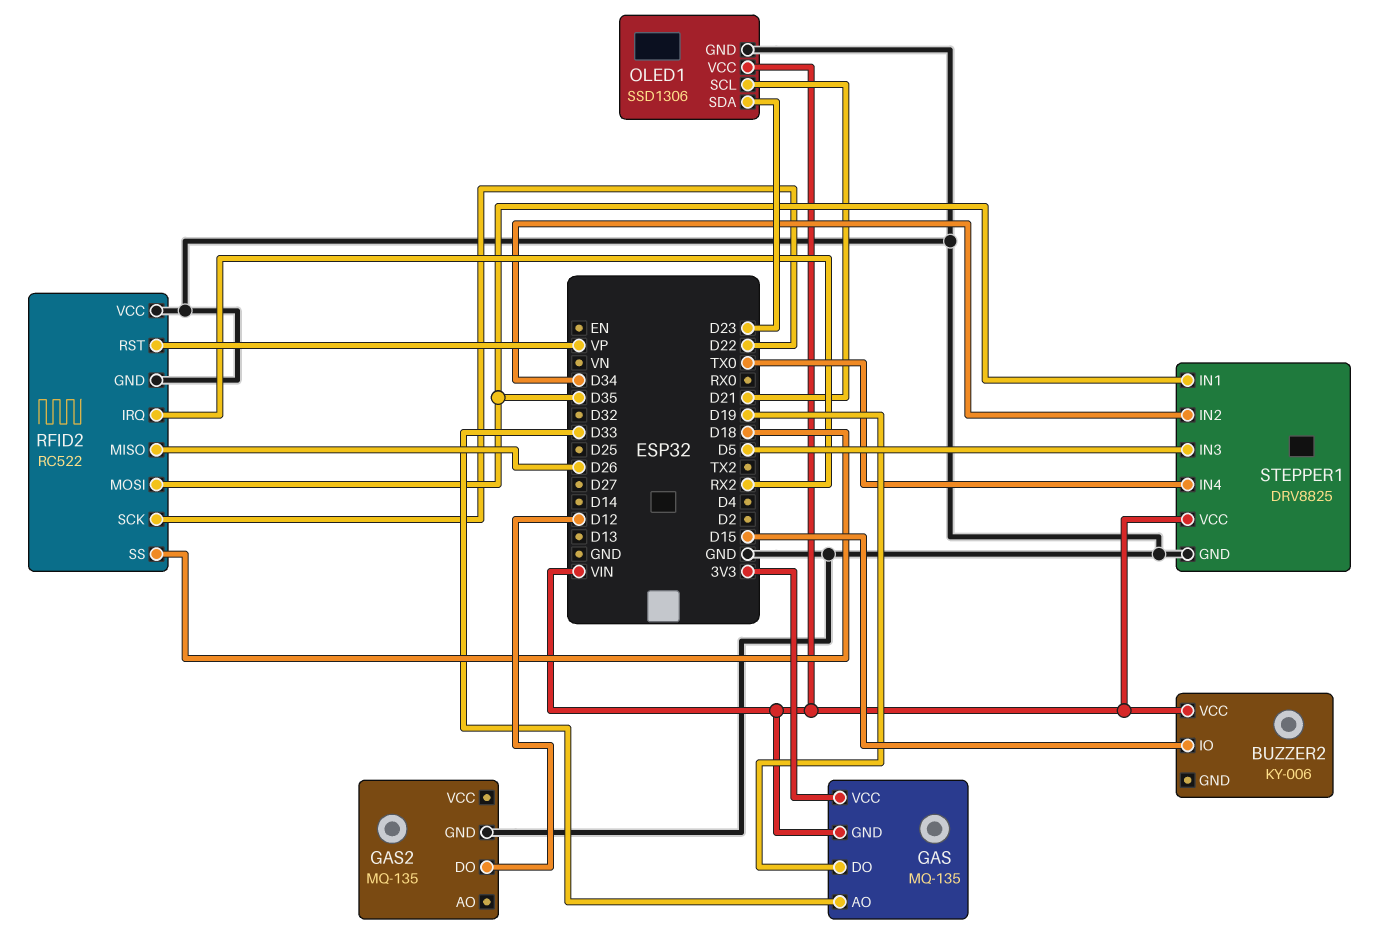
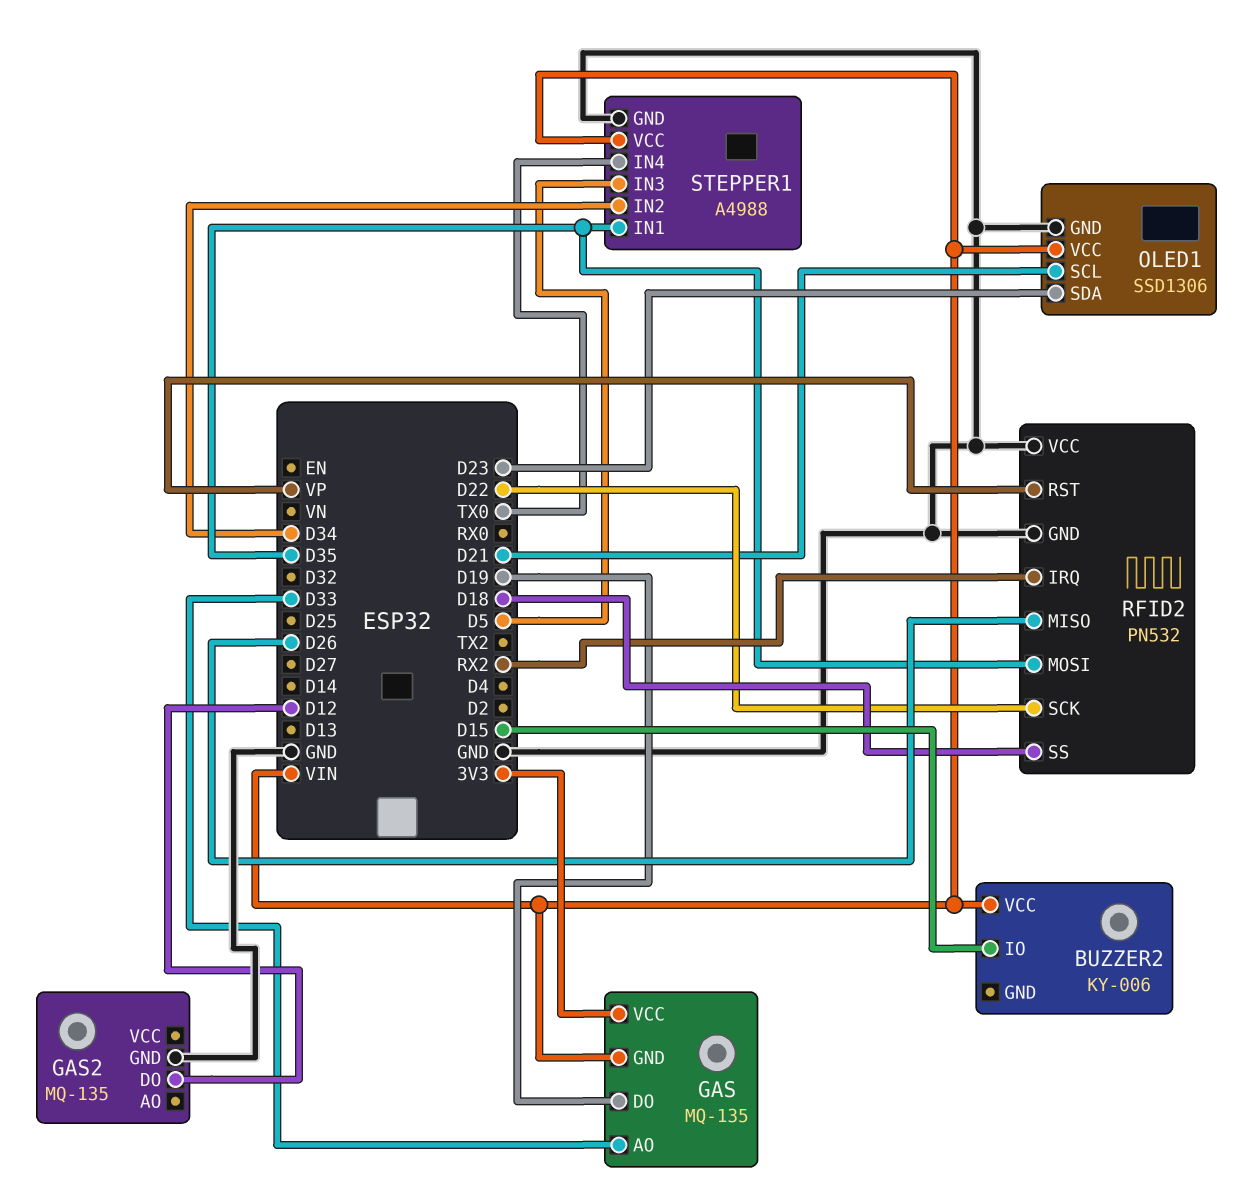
RFID2: RC522 -> PN532
STEPPER1: DRV8825 -> A4988

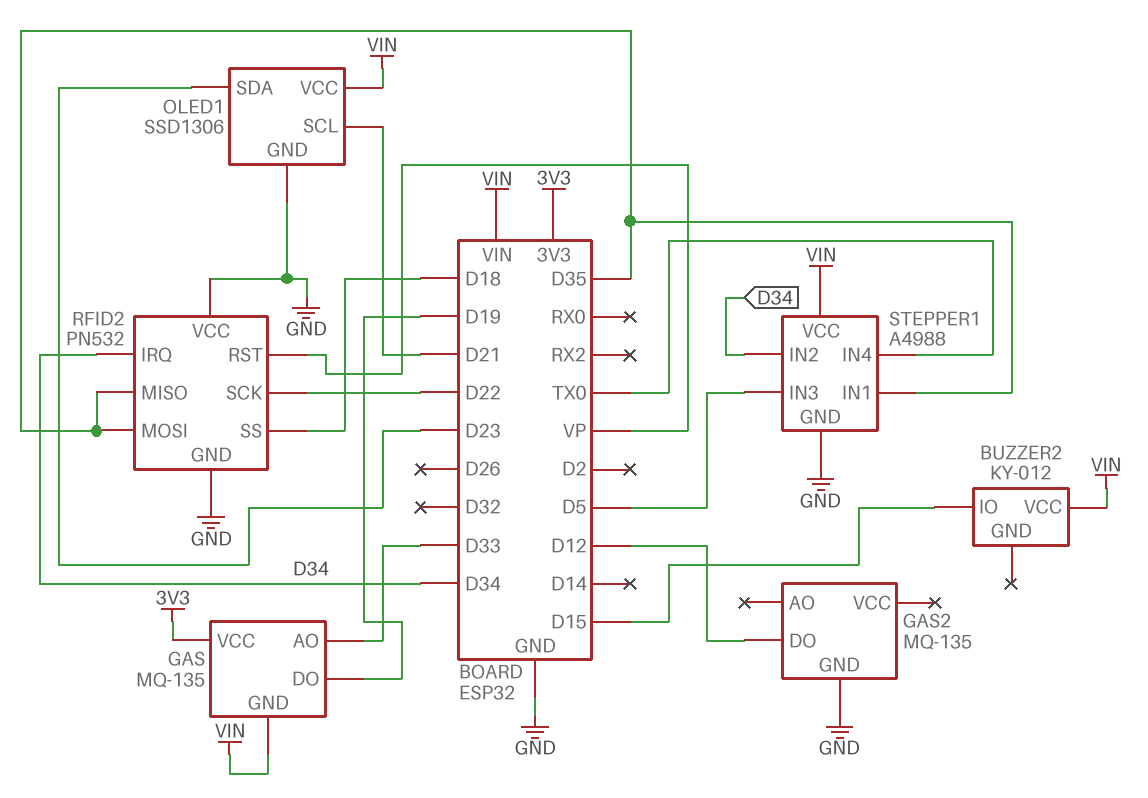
BUZZER2: KY-006 -> KY-012
RFID2 pin IRQ: RX2 -> D34
RFID2 pin MISO: D26 -> D35

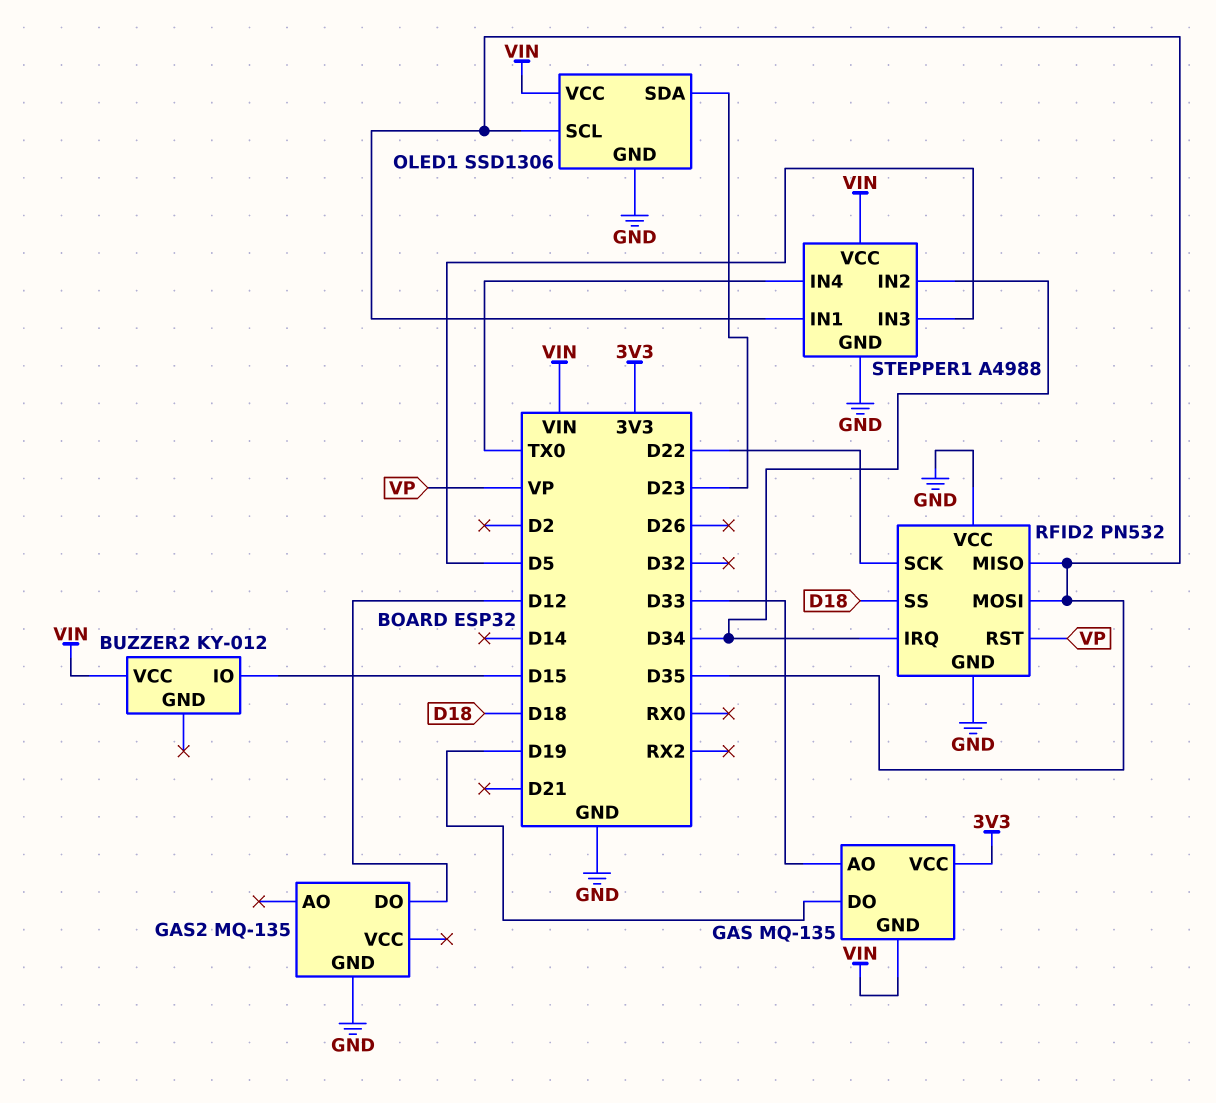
OLED1 pin SCL: D21 -> D35

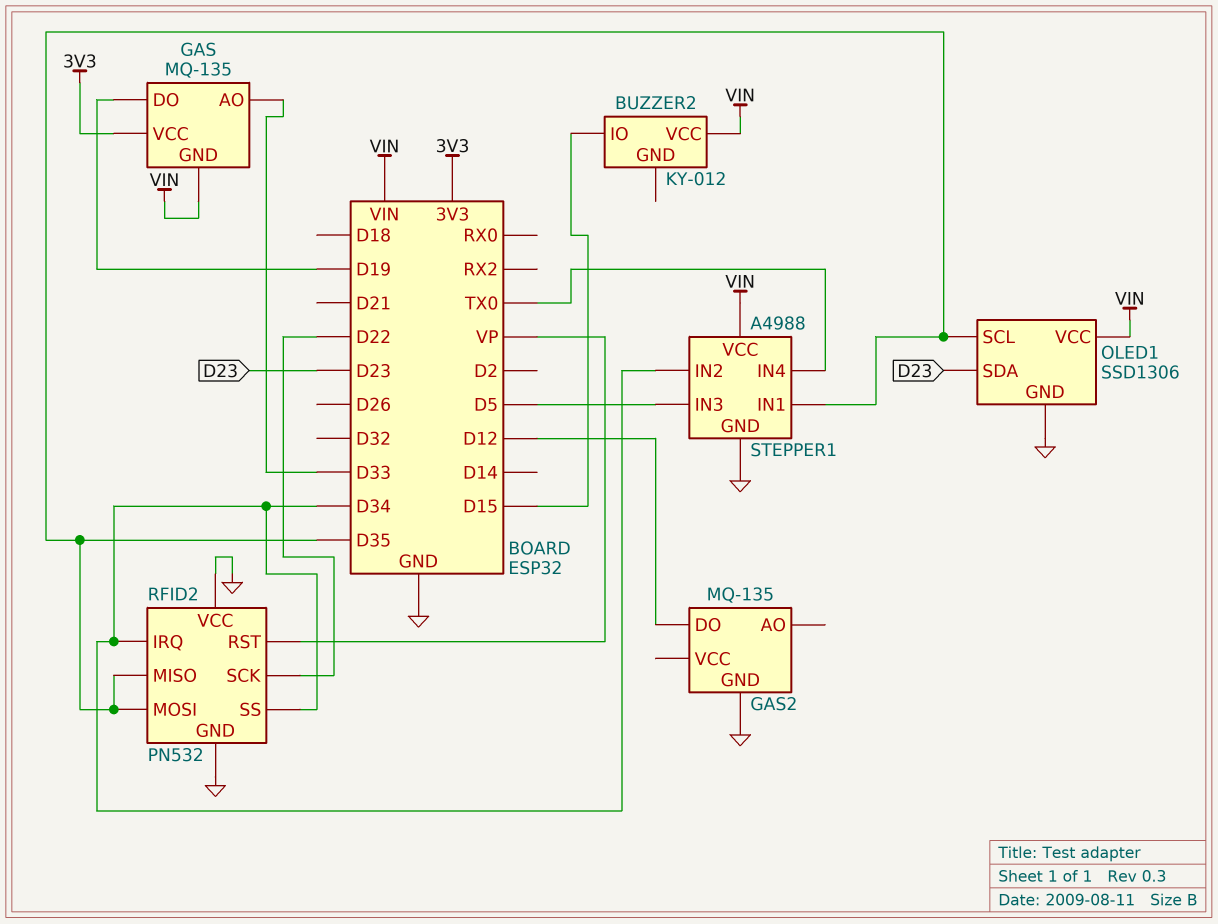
RFID2 pin SS: D18 -> D34

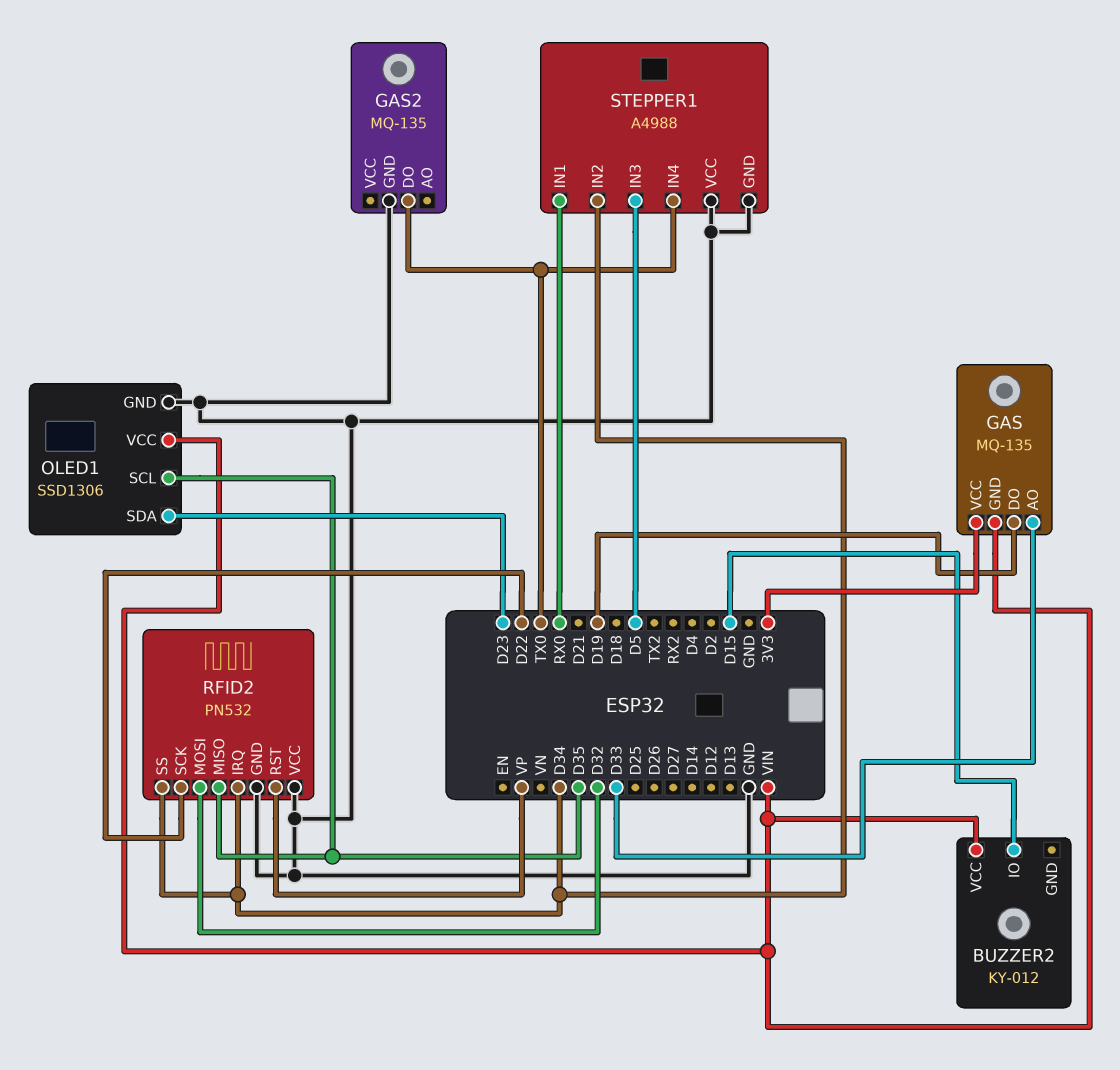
GAS2 pin DO: D12 -> TX0
RFID2 pin MOSI: D35 -> D32
STEPPER1 pin IN1: D35 -> RX0
STEPPER1 pin VCC: VIN -> GND

